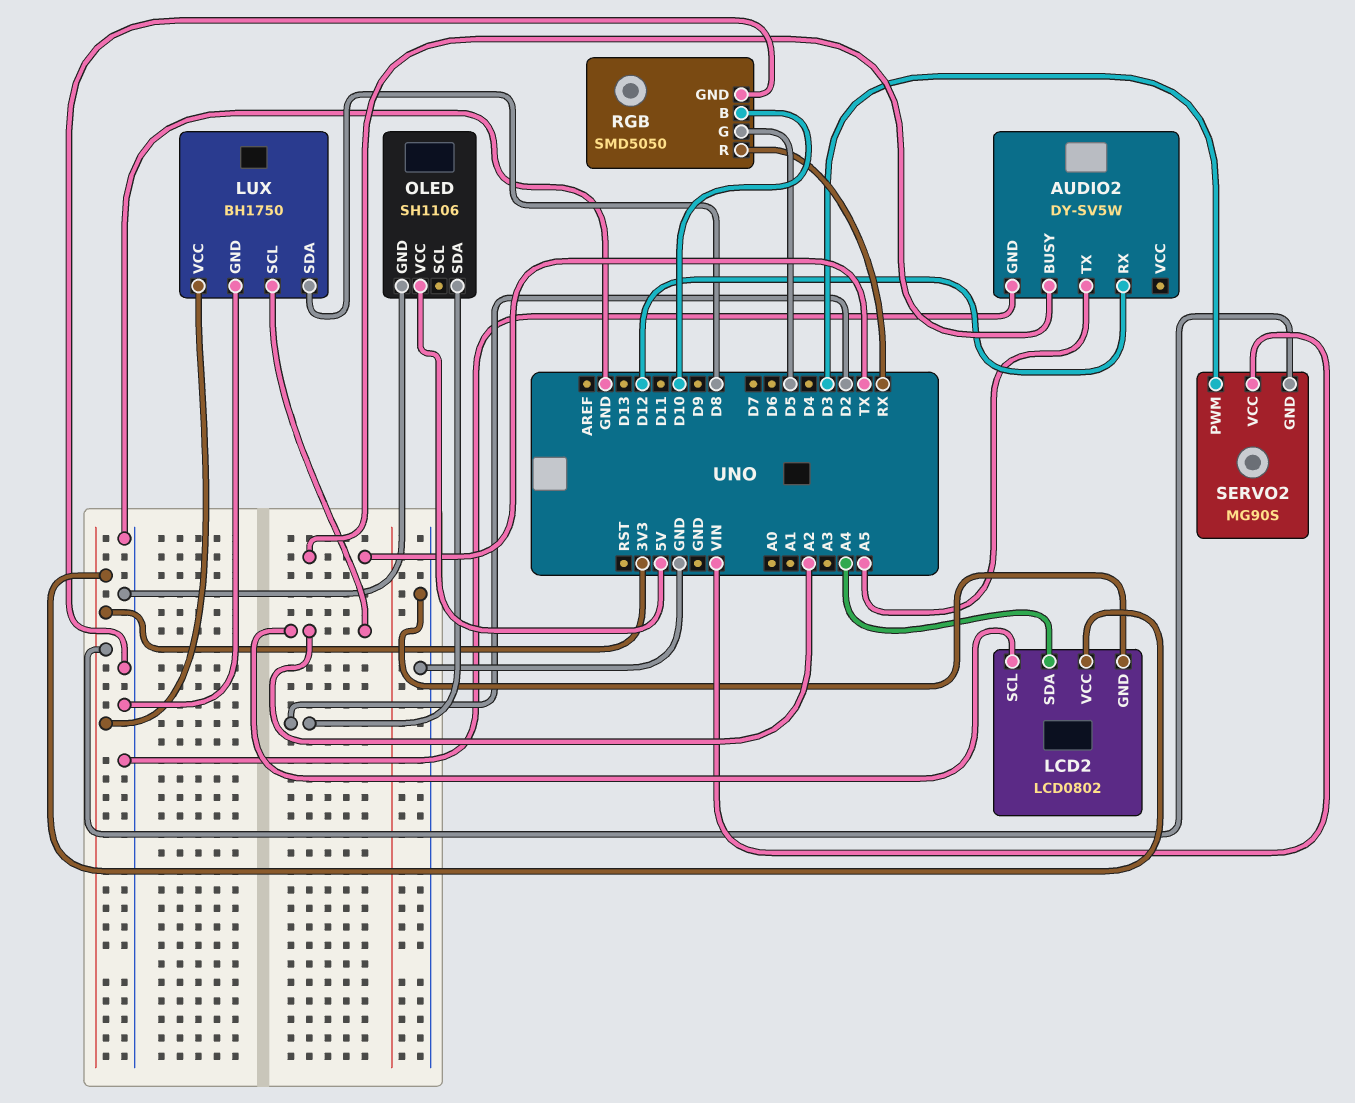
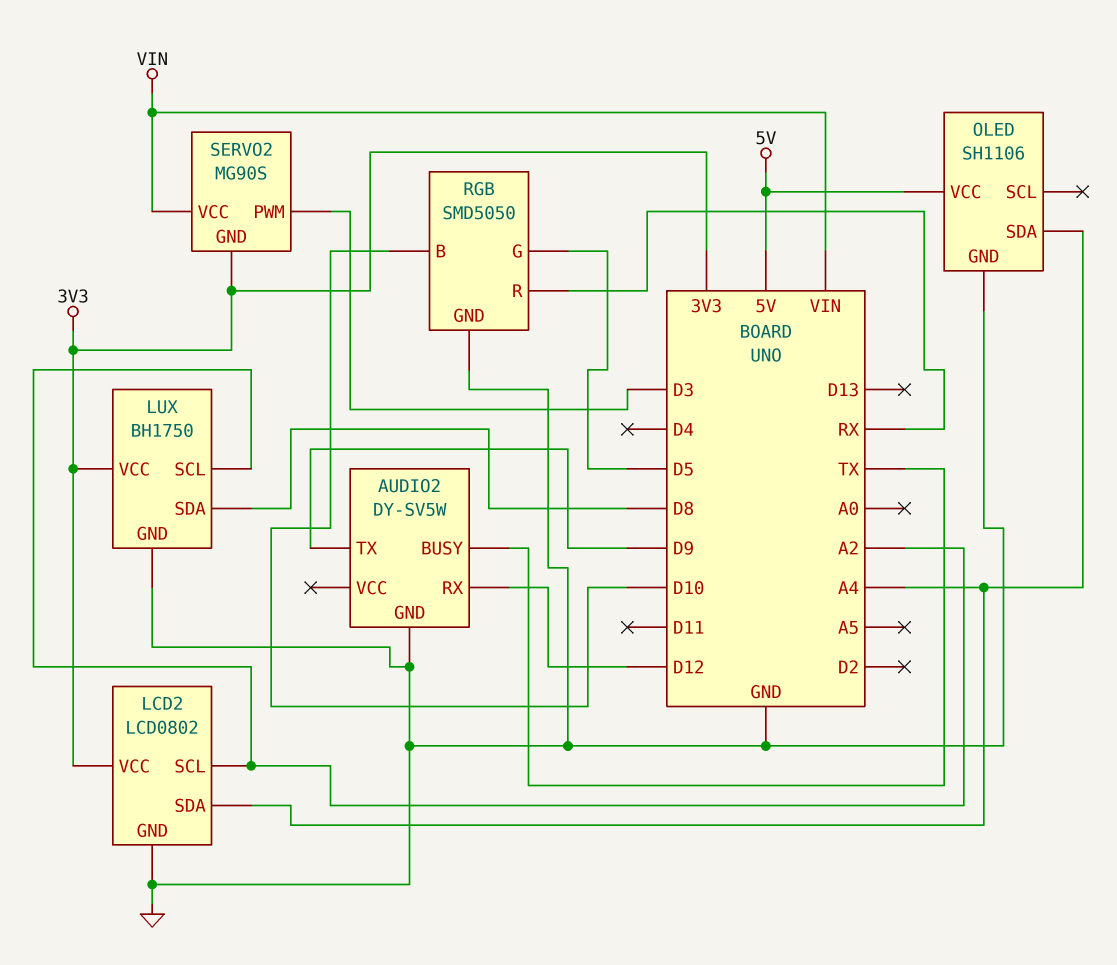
AUDIO2 pin TX: A5 -> D9
OLED pin SDA: D2 -> A4

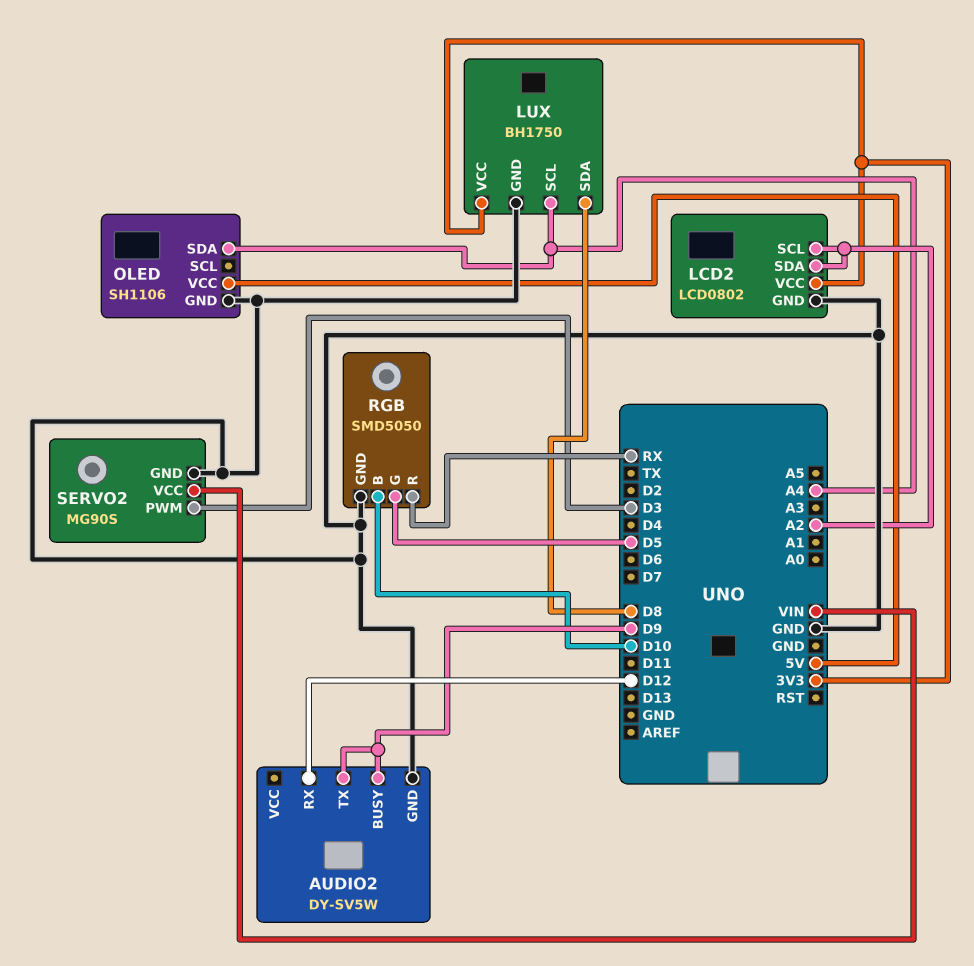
AUDIO2 pin BUSY: TX -> D9
LCD2 pin SDA: A4 -> A2
LUX pin SCL: A2 -> A4
SERVO2 pin GND: 3V3 -> GND

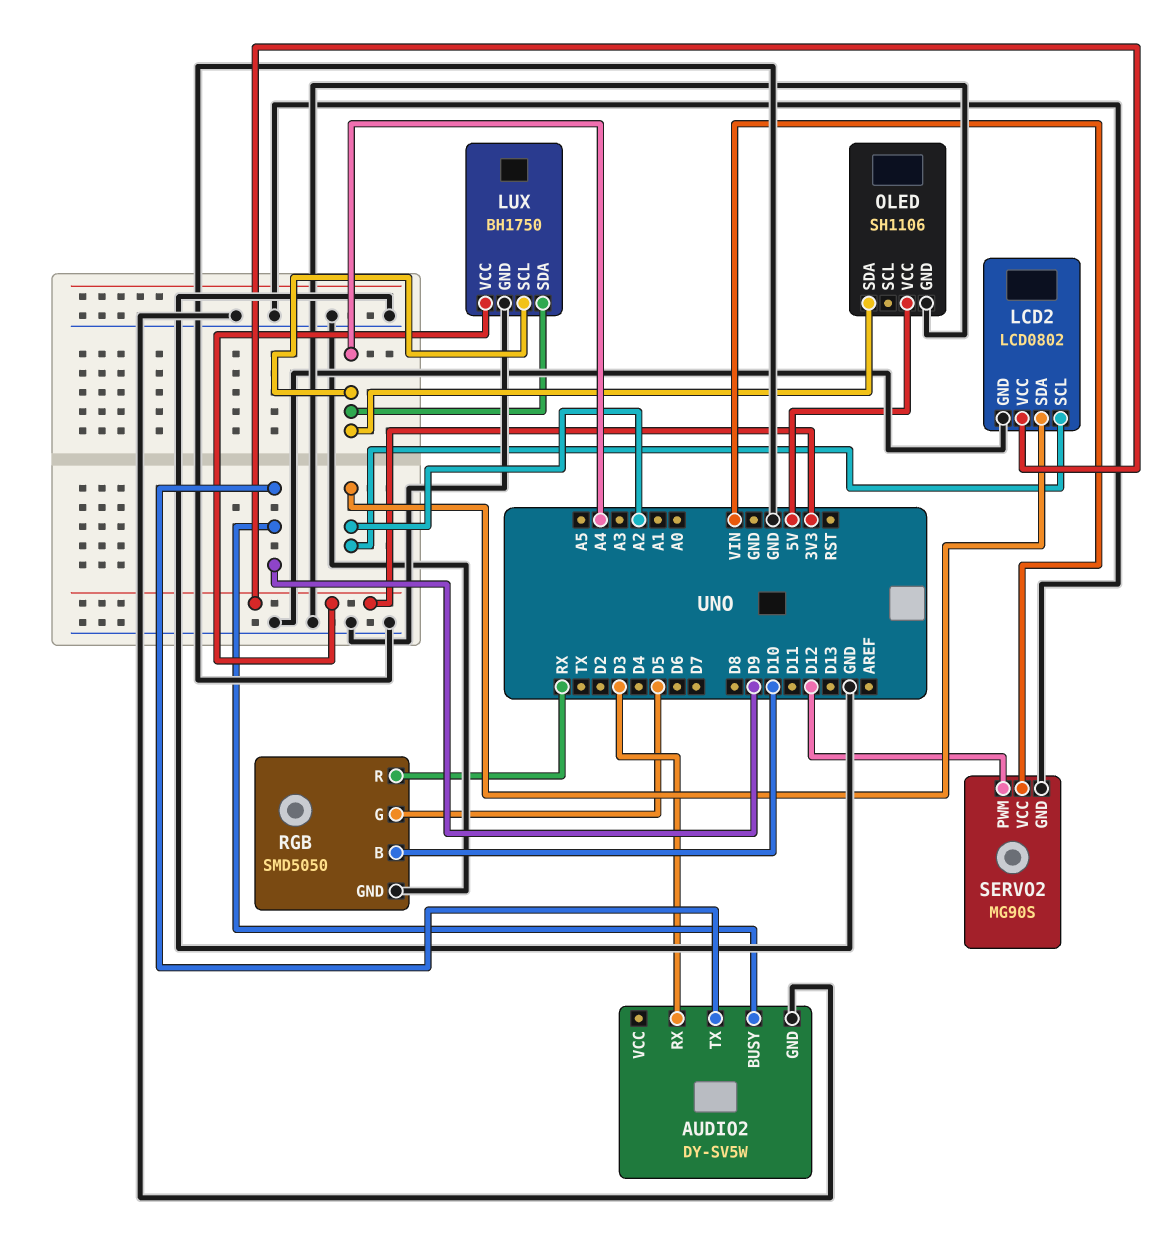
AUDIO2 pin RX: D12 -> D3
LUX pin SDA: D8 -> A4
SERVO2 pin PWM: D3 -> D12

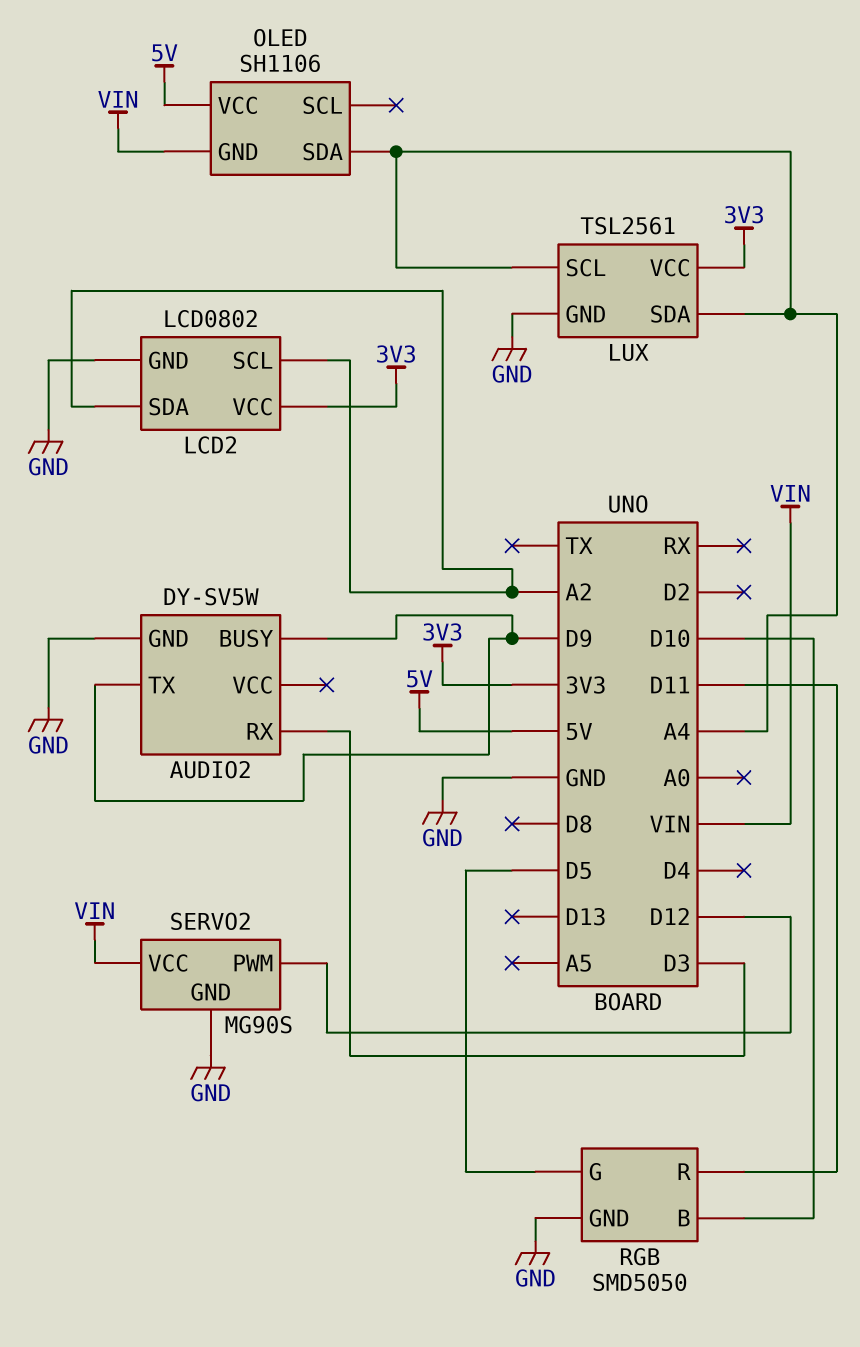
LUX: BH1750 -> TSL2561
OLED pin GND: GND -> VIN
RGB pin R: RX -> D11

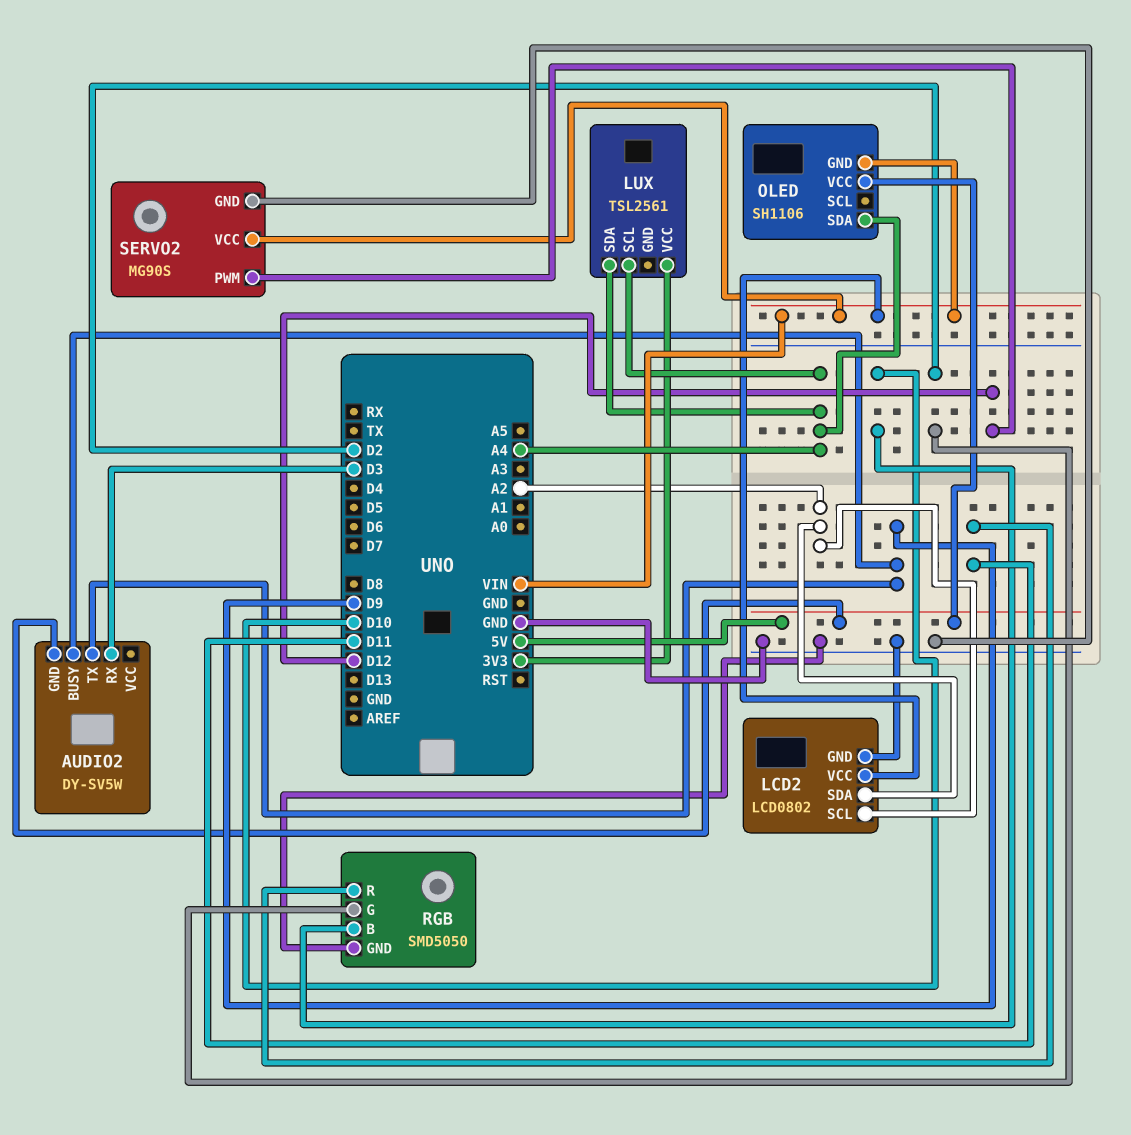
AUDIO2 pin GND: GND -> 5V
LCD2 pin VCC: 3V3 -> VIN
LUX pin GND: GND -> none
RGB pin G: D5 -> D2

